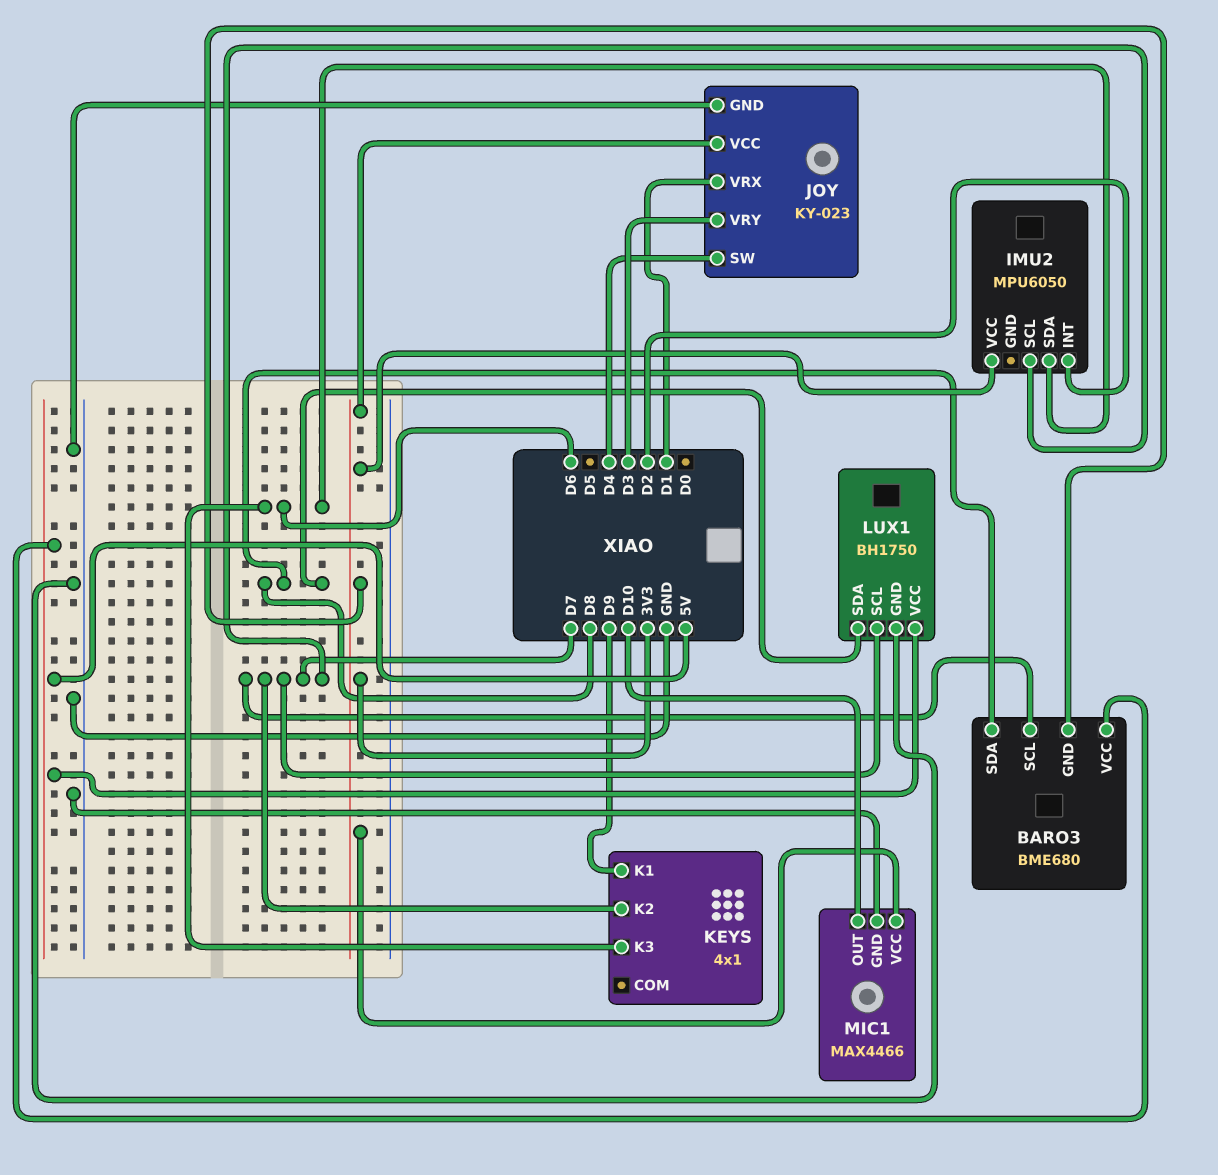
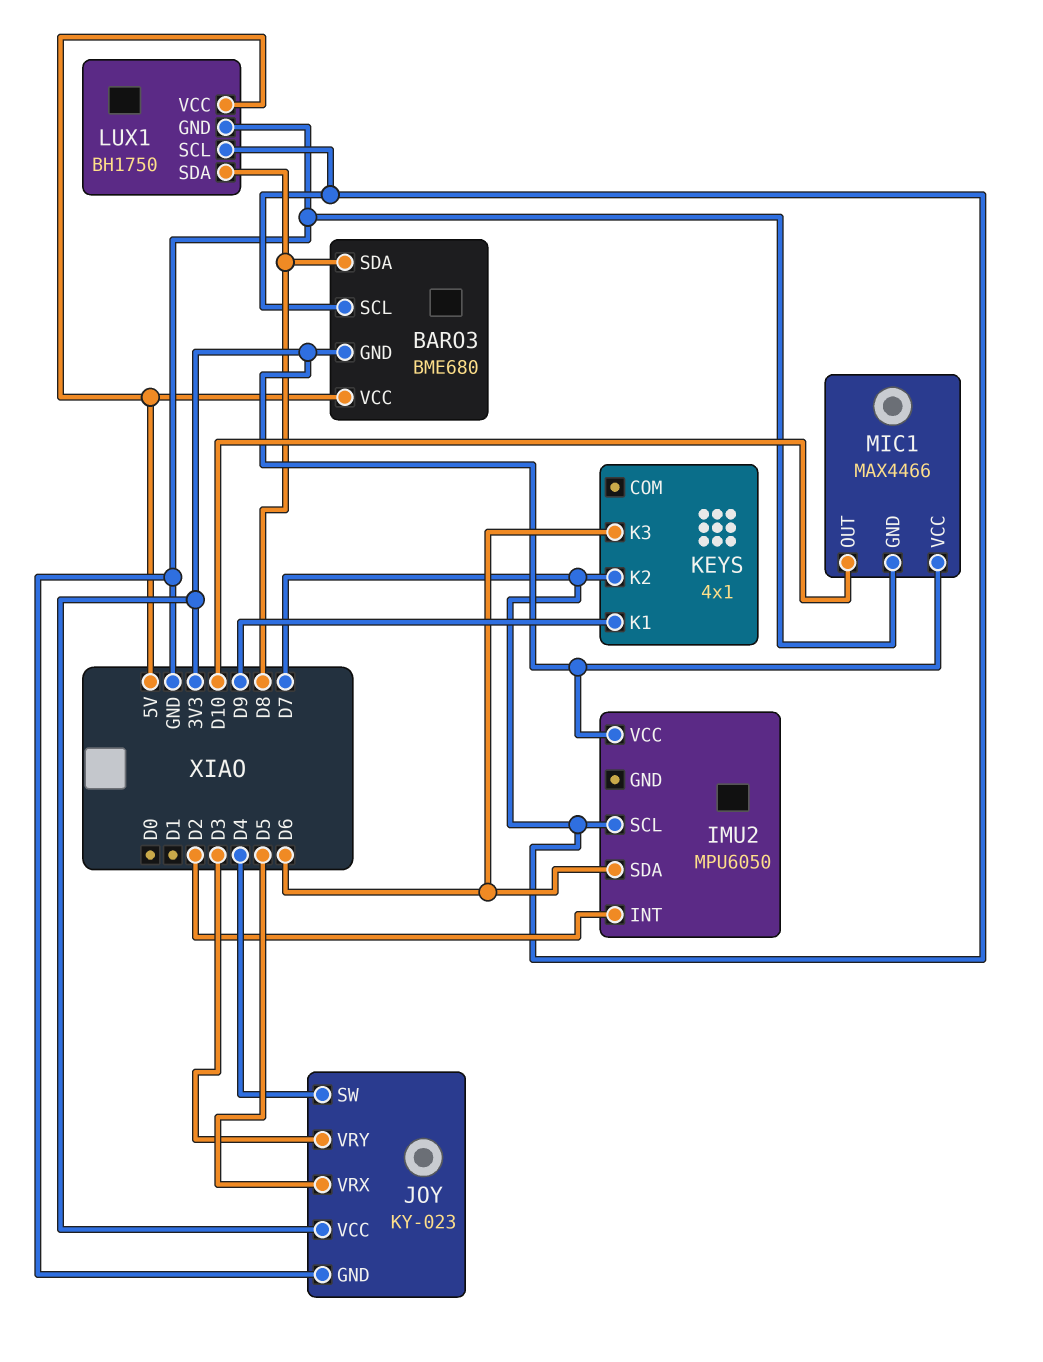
JOY pin VRX: D1 -> D5

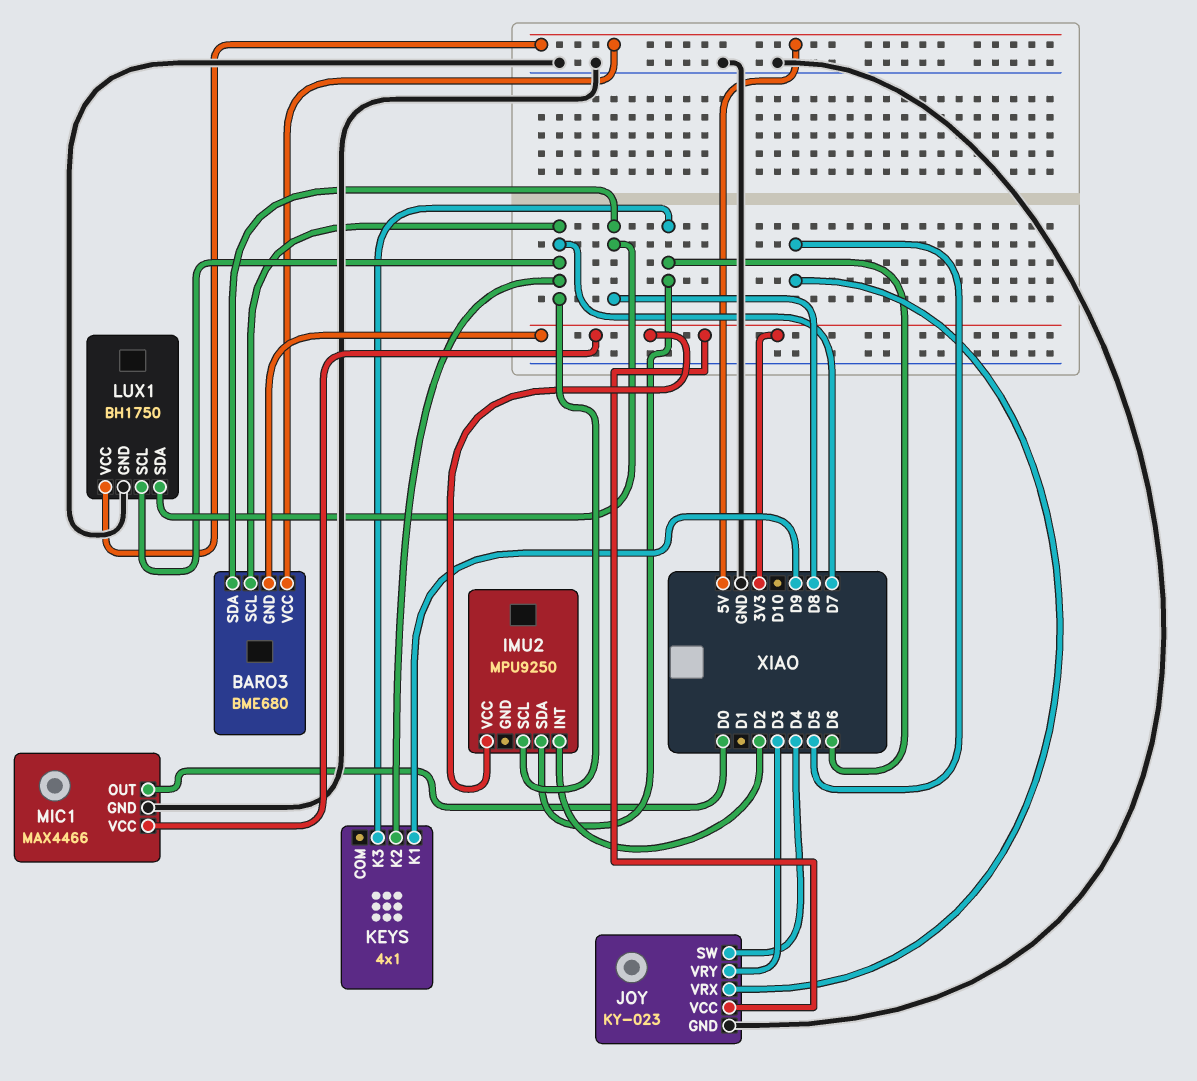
IMU2: MPU6050 -> MPU9250
MIC1 pin OUT: D10 -> D0

